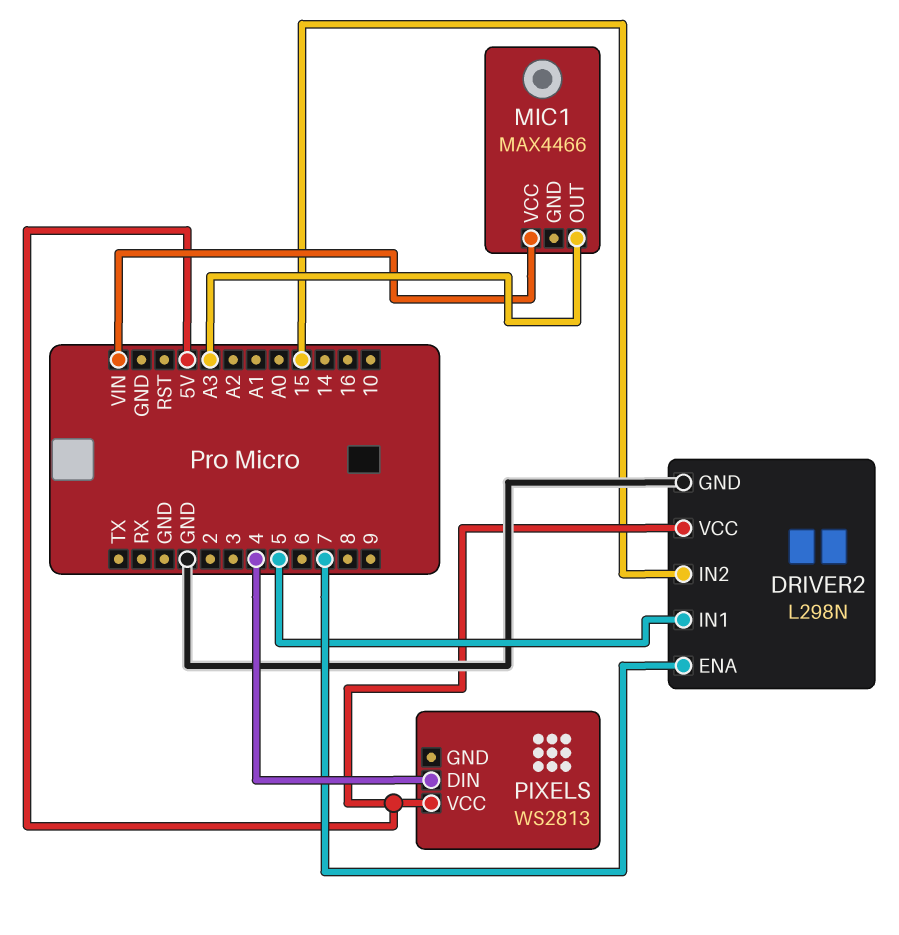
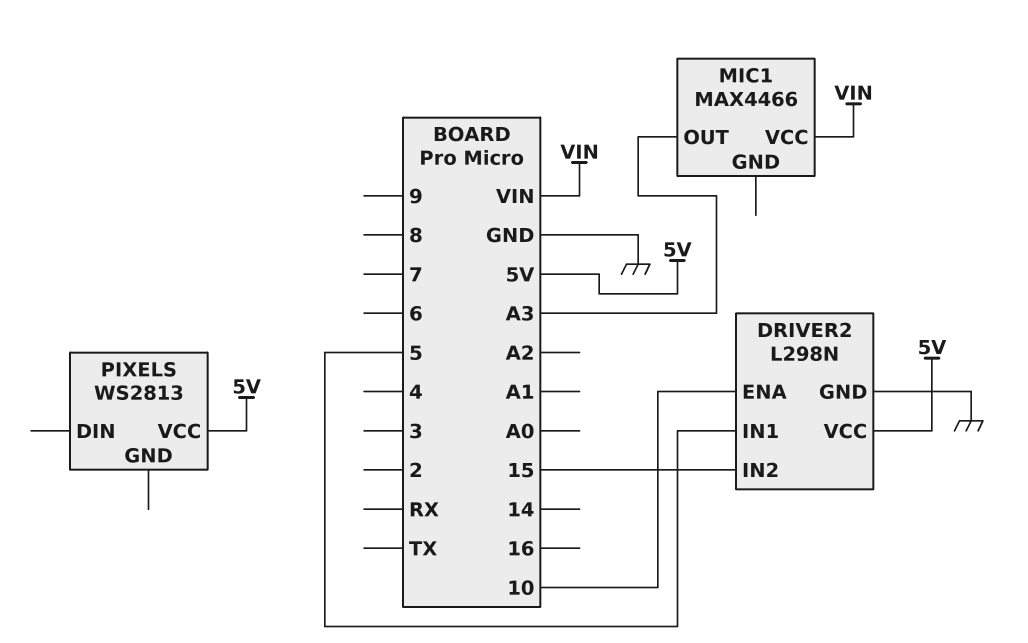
DRIVER2 pin ENA: 7 -> 10
PIXELS pin DIN: 4 -> none

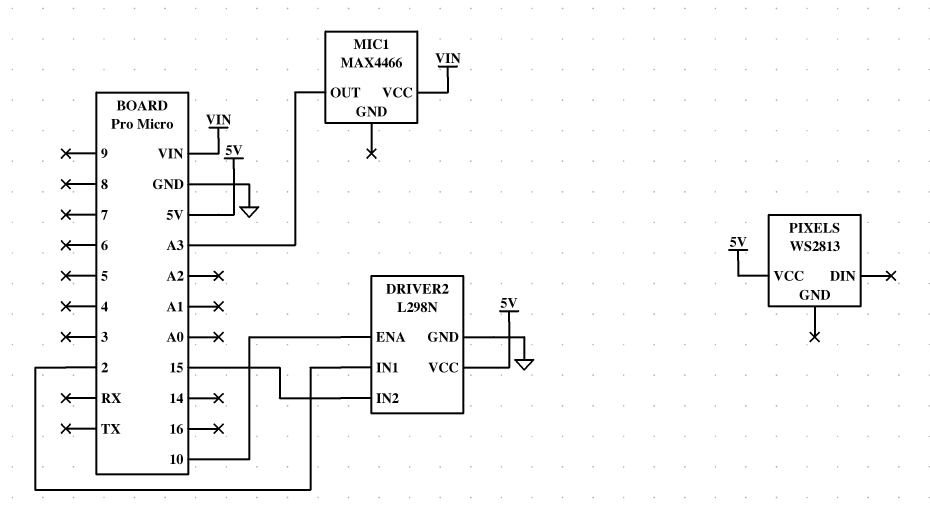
DRIVER2 pin IN1: 5 -> 2

